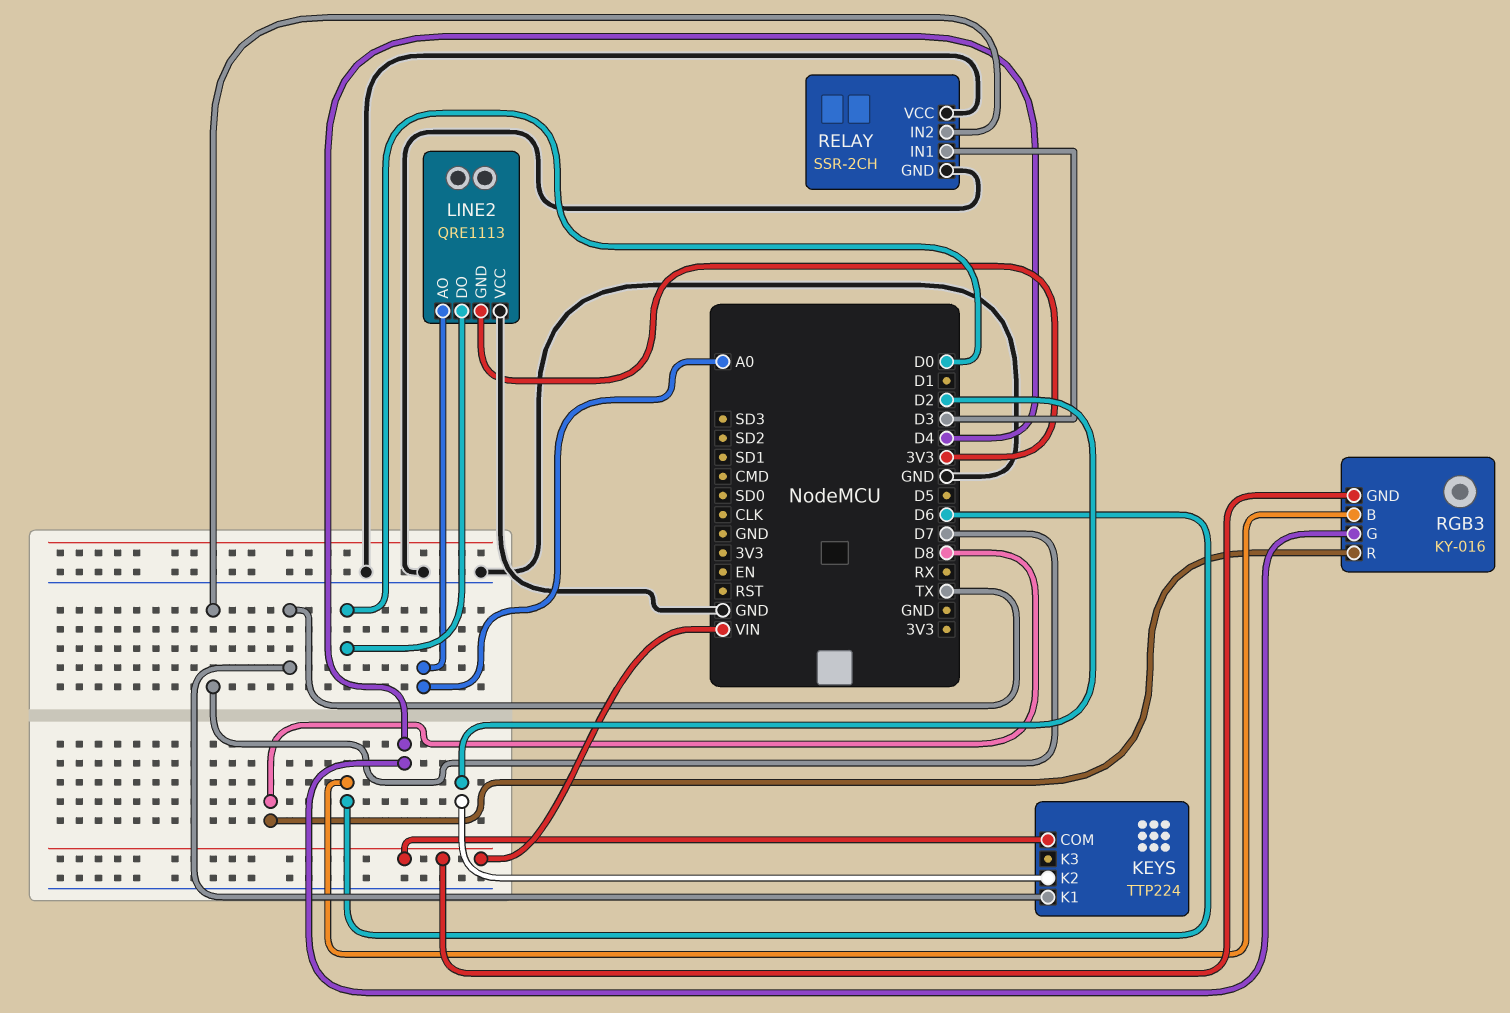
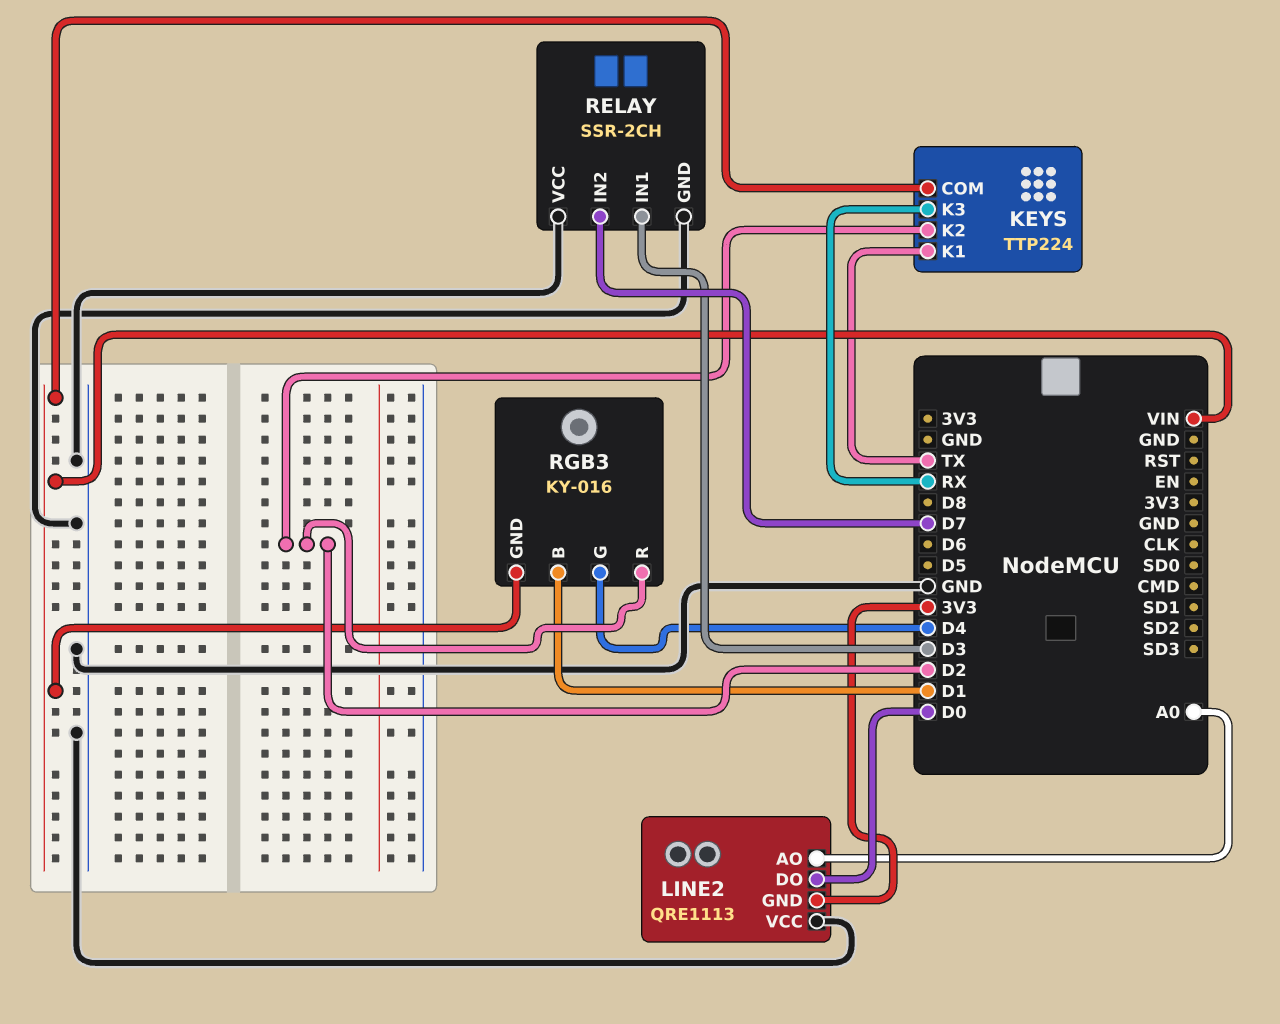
KEYS pin K3: none -> RX
RGB3 pin B: D6 -> D1
RGB3 pin R: D8 -> D2

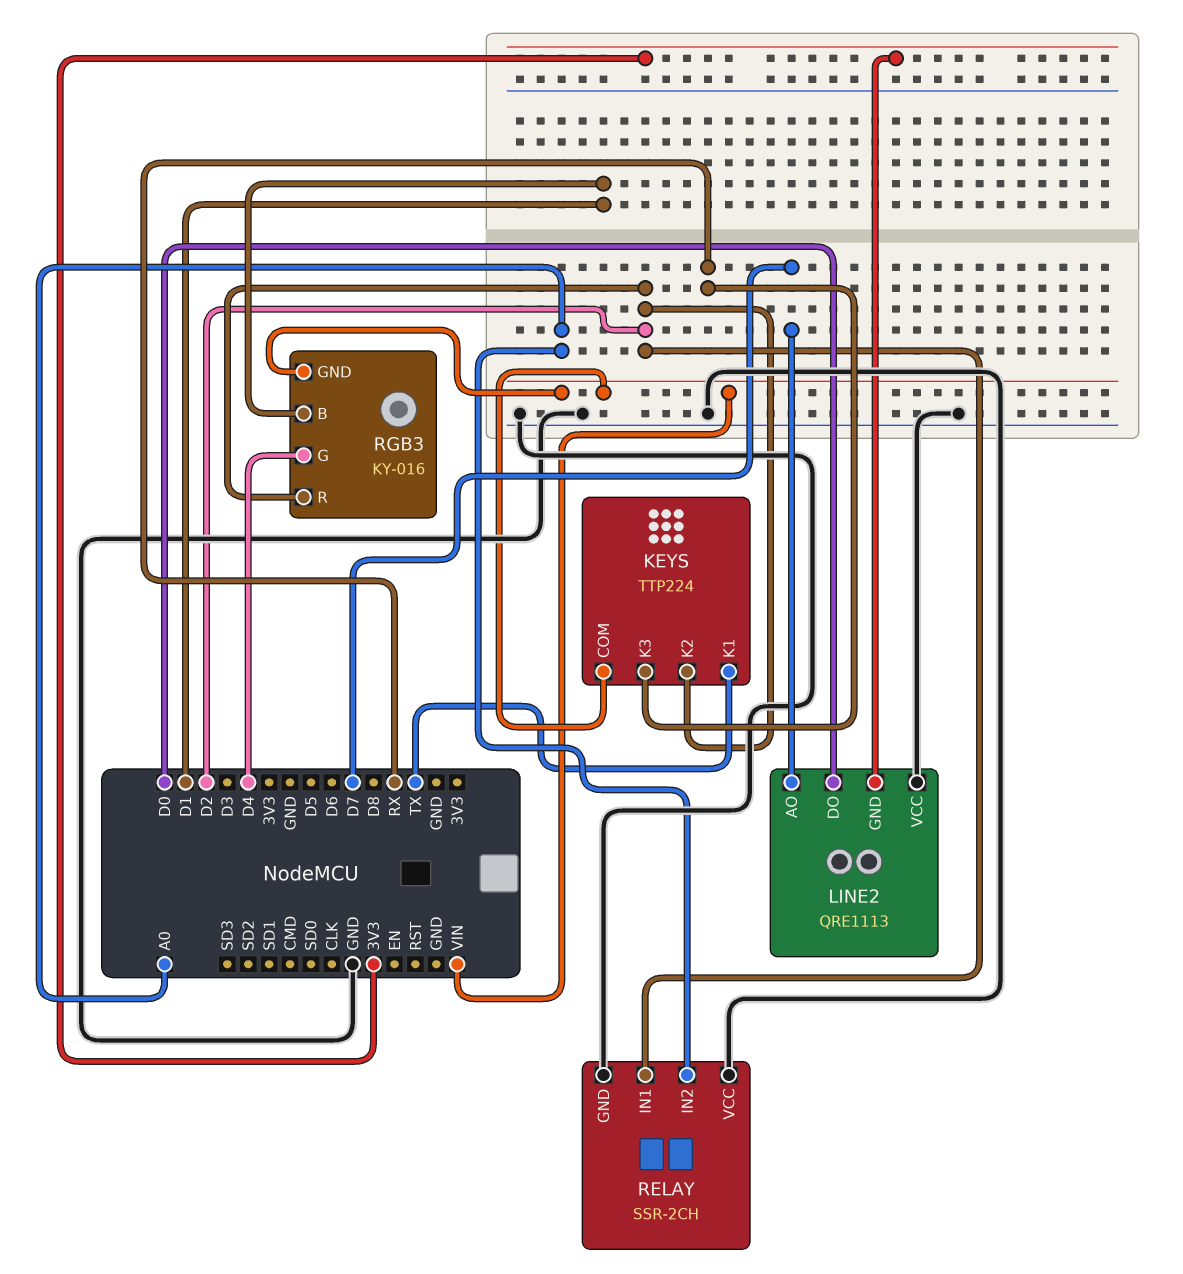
LINE2 pin AO: A0 -> D7
RELAY pin IN1: D3 -> D2
RELAY pin IN2: D7 -> A0

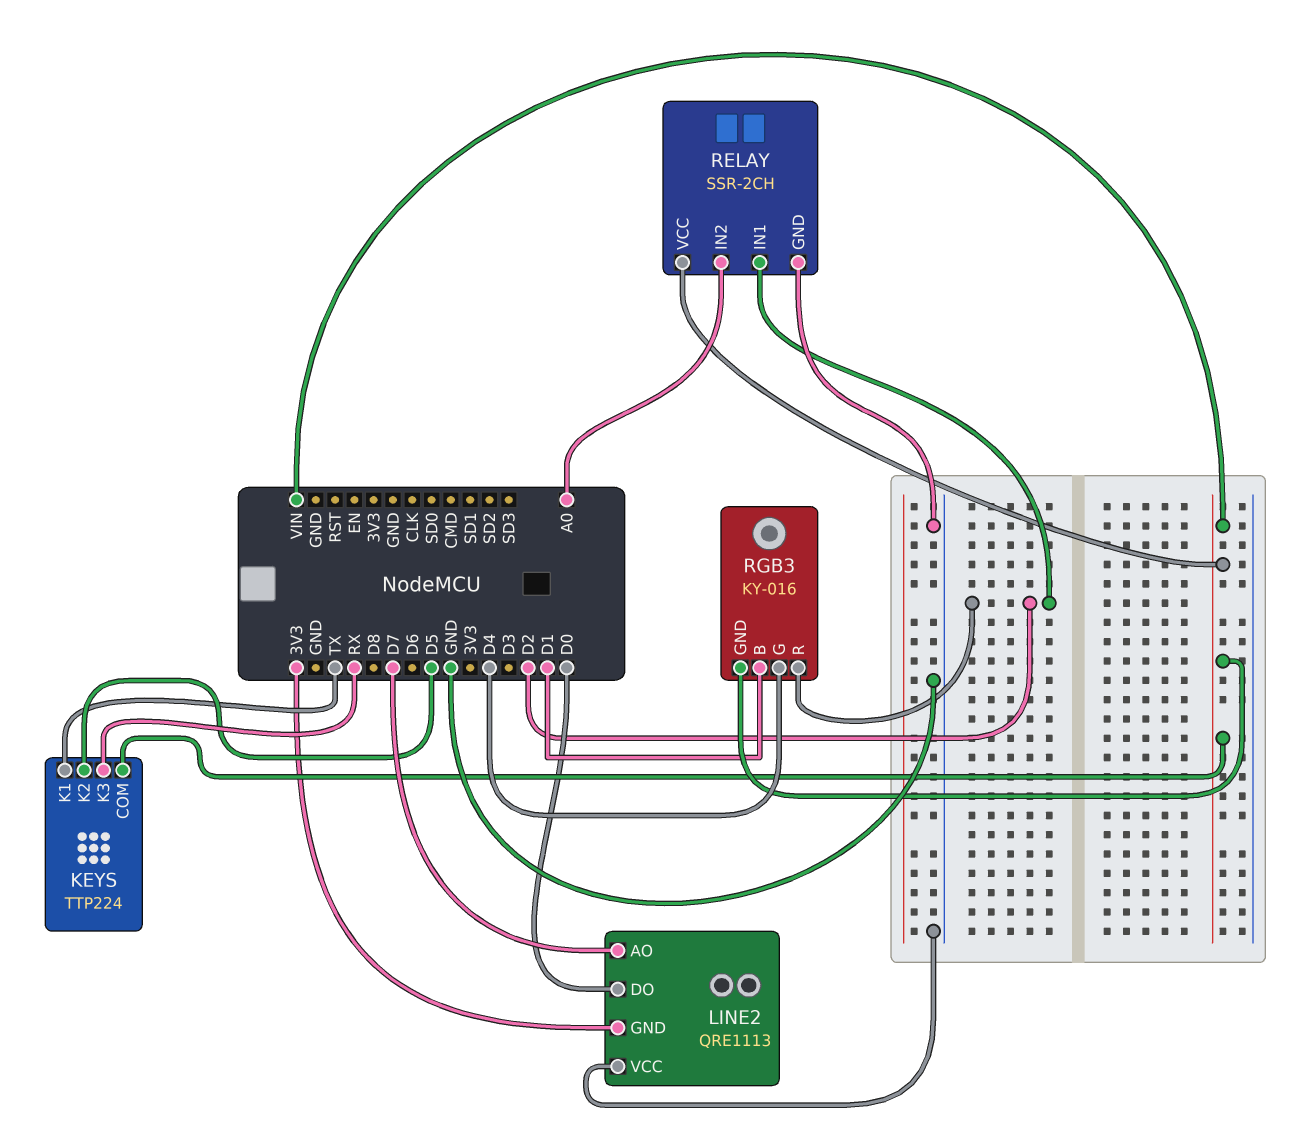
KEYS pin K2: D2 -> D5
RELAY pin VCC: GND -> VIN

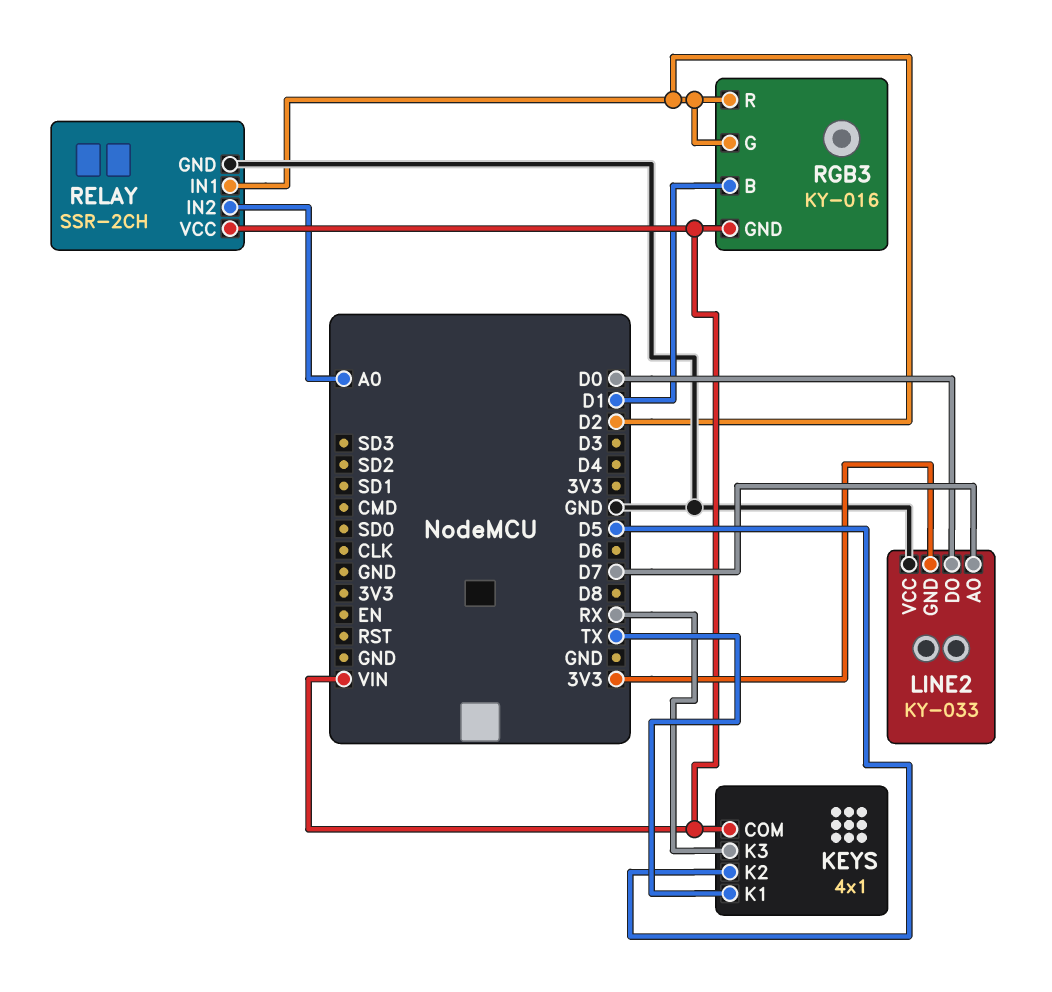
KEYS: TTP224 -> 4x1
LINE2: QRE1113 -> KY-033
RGB3 pin G: D4 -> D2

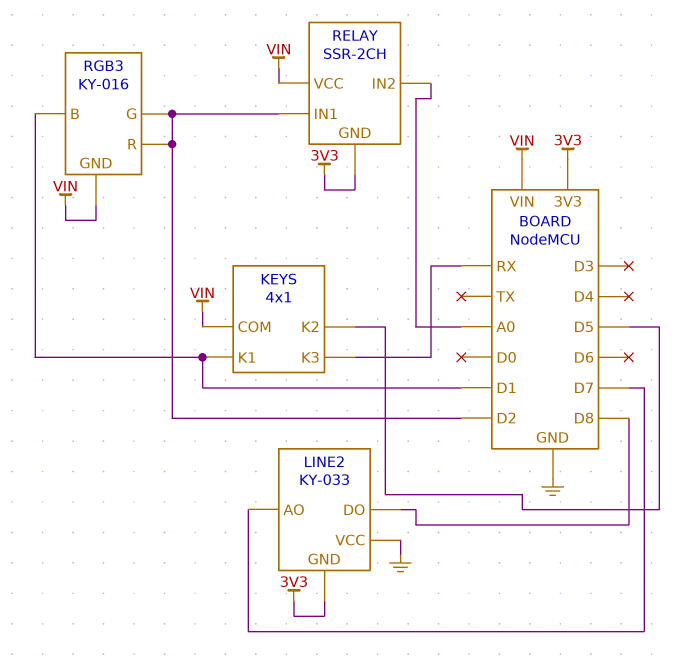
KEYS pin K1: TX -> D1
LINE2 pin DO: D0 -> D8
RELAY pin GND: GND -> 3V3

